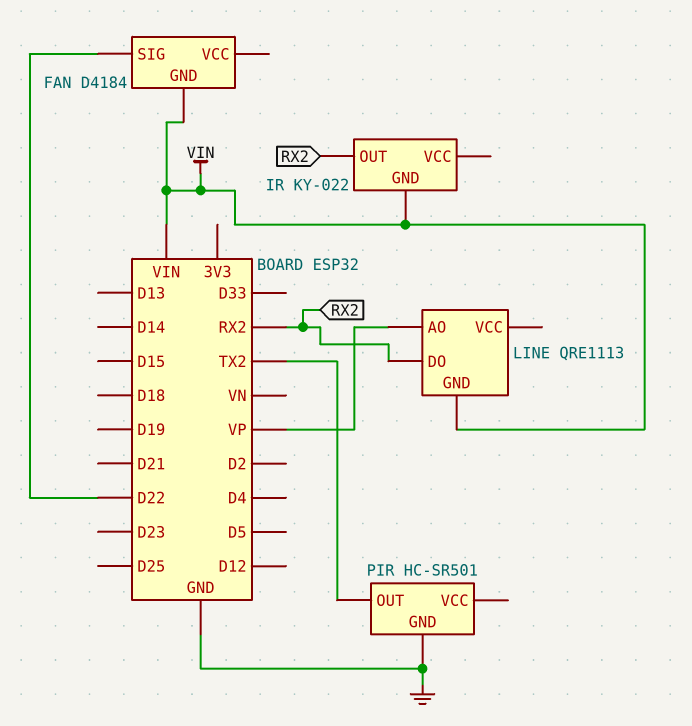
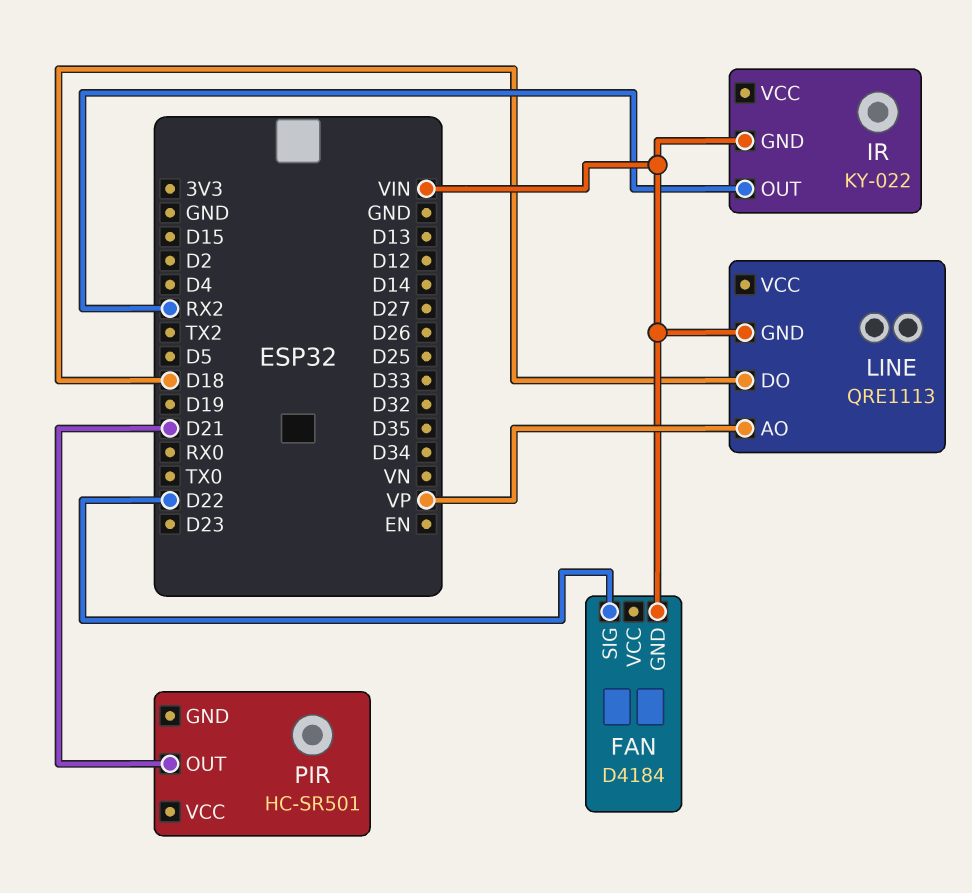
LINE pin DO: RX2 -> D18
PIR pin GND: GND -> none
PIR pin OUT: TX2 -> D21

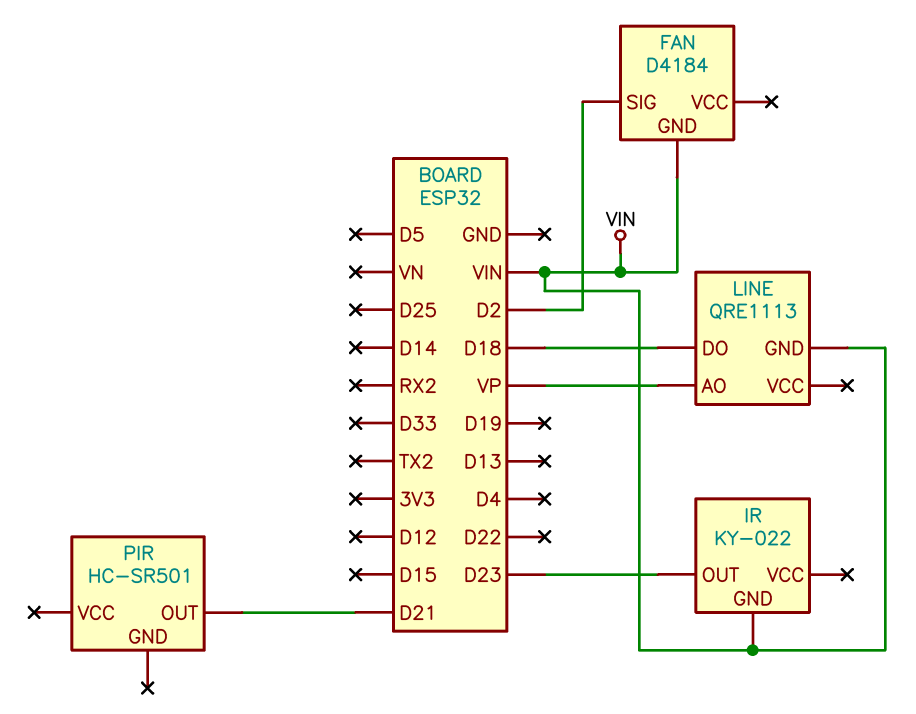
FAN pin SIG: D22 -> D2
IR pin OUT: RX2 -> D23

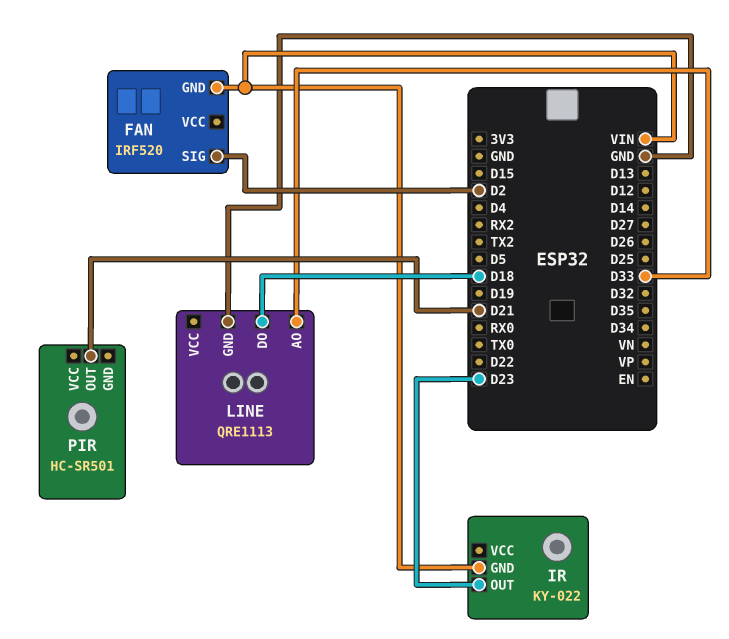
FAN: D4184 -> IRF520
LINE pin AO: VP -> D33
LINE pin GND: VIN -> GND

